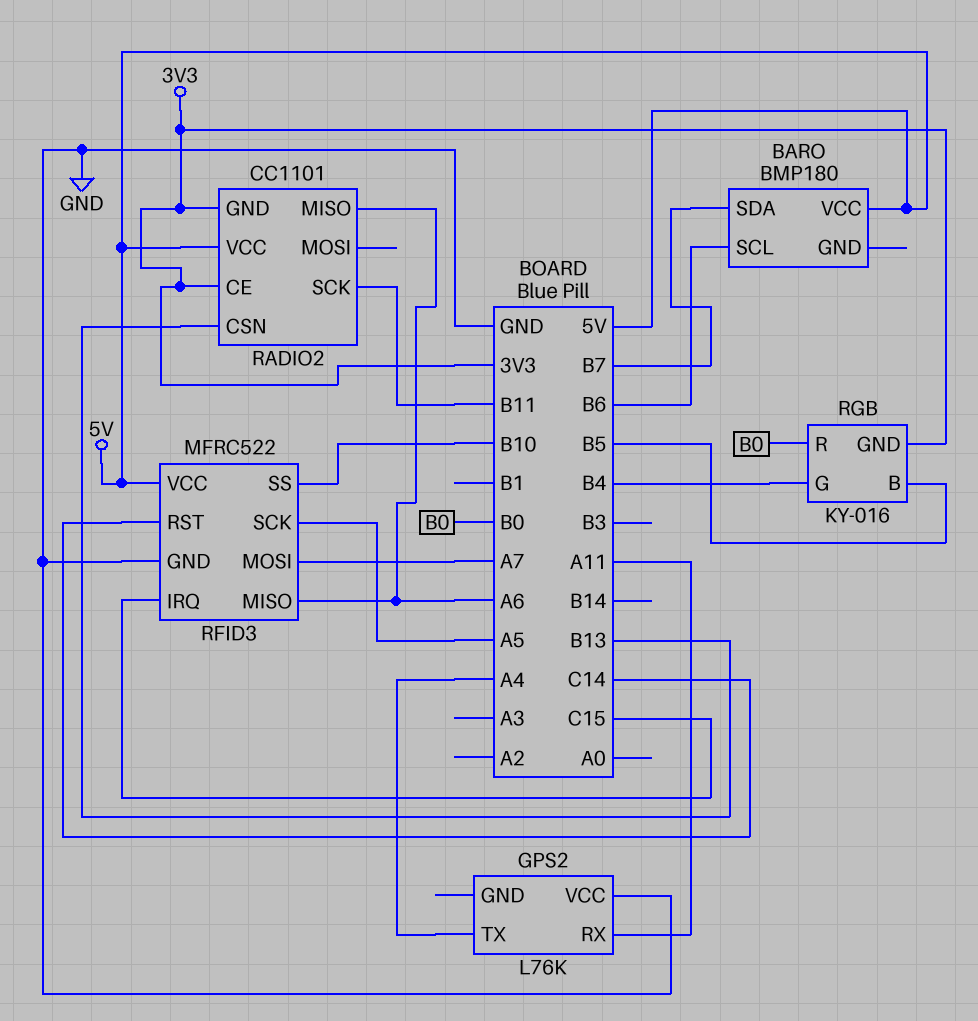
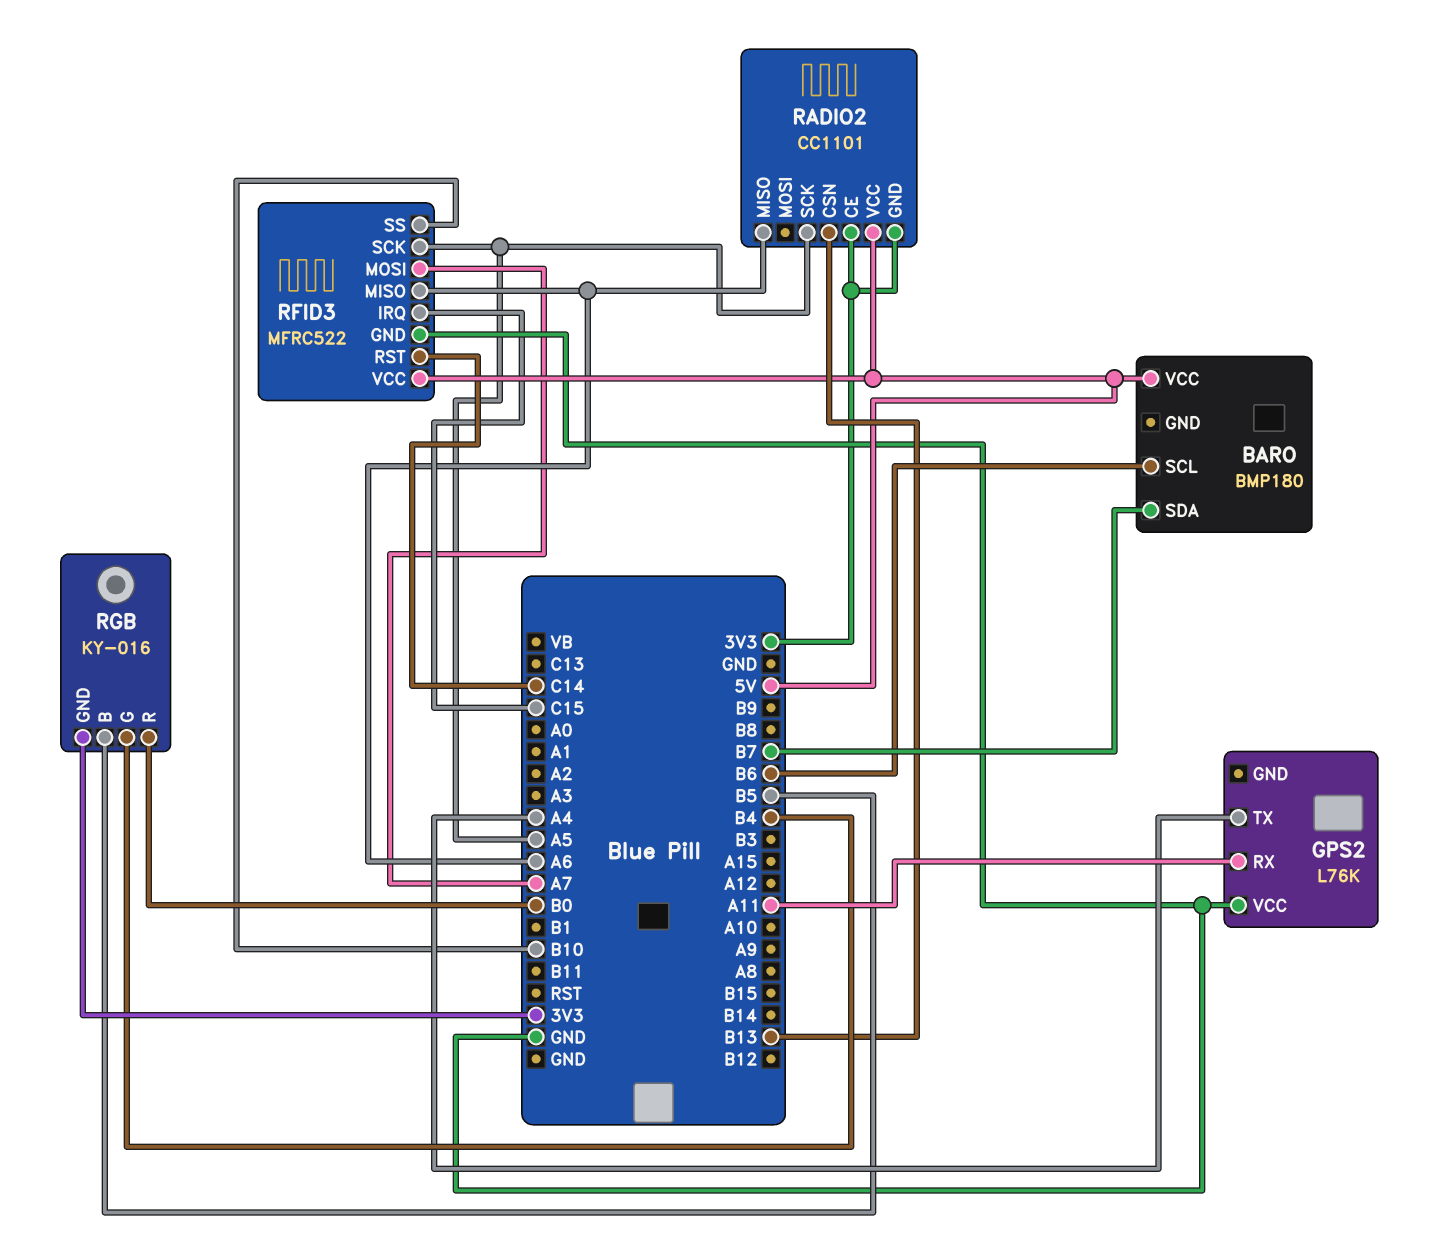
RADIO2 pin SCK: B11 -> A5

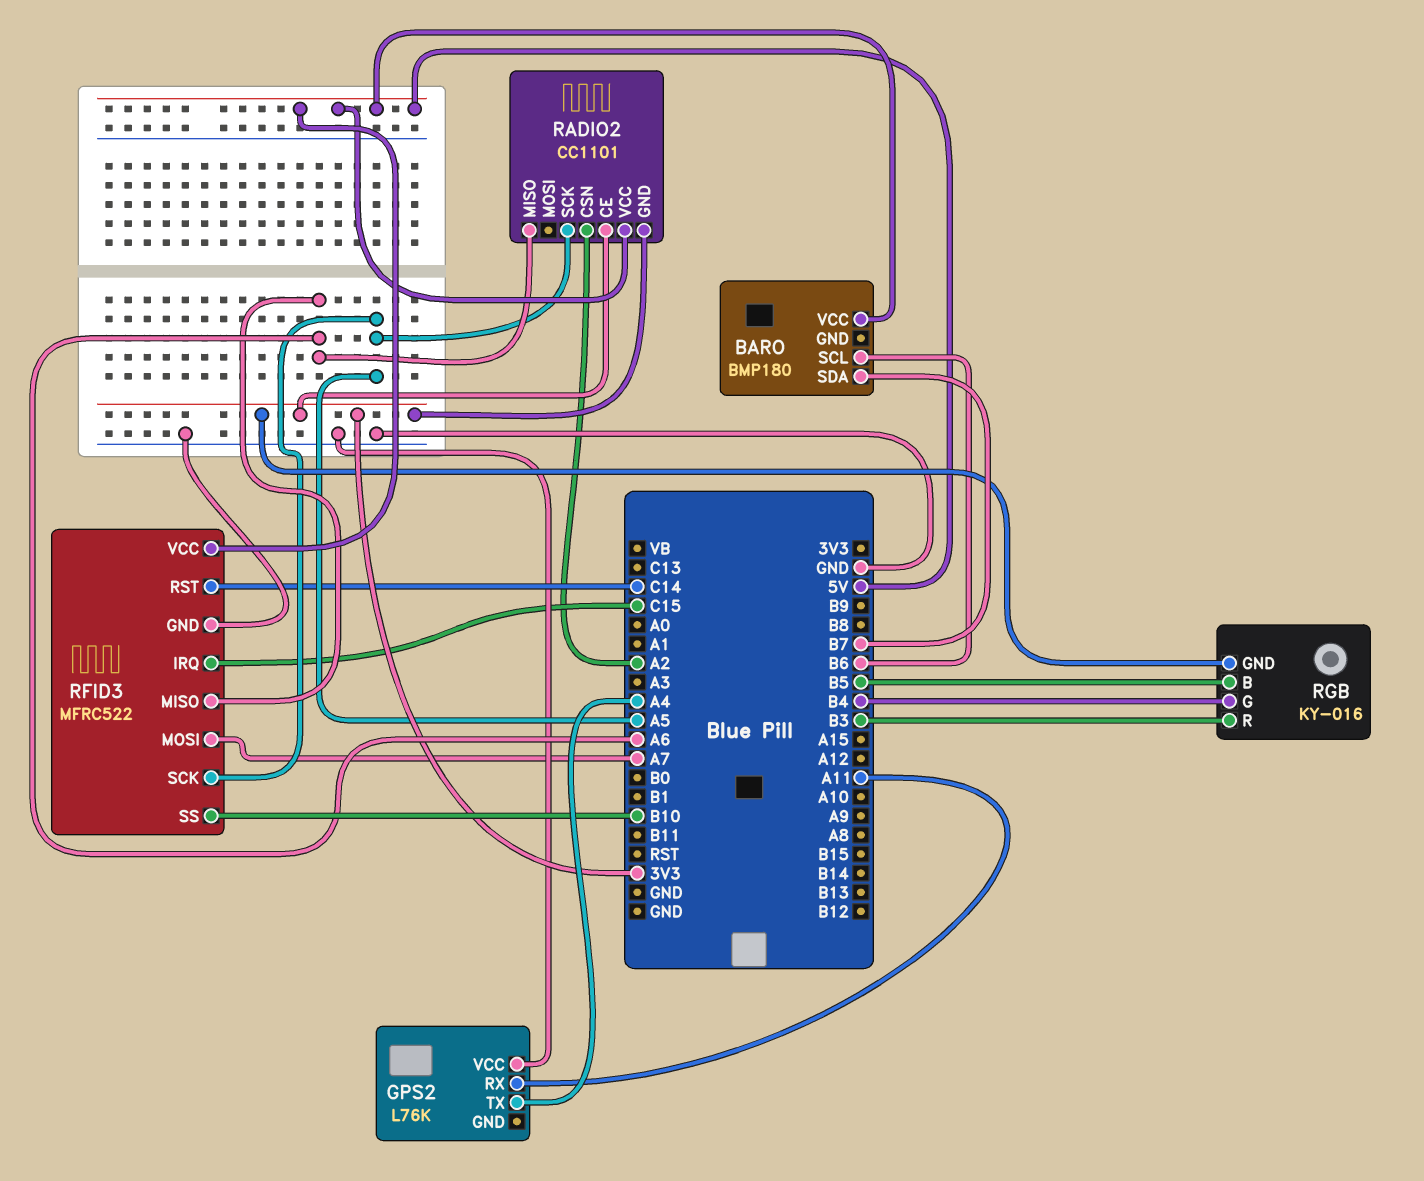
RADIO2 pin CSN: B13 -> A2
RGB pin R: B0 -> B3

